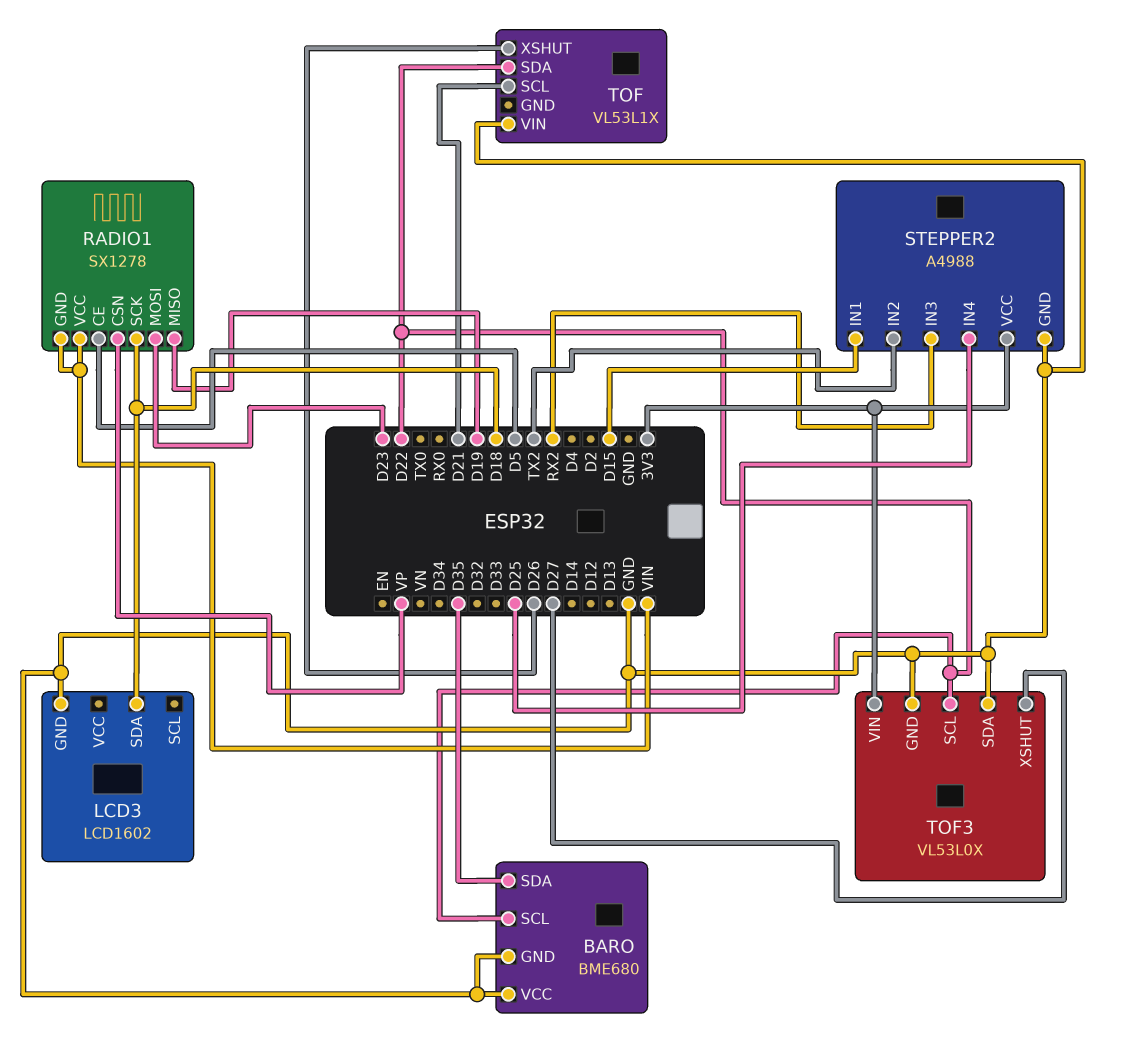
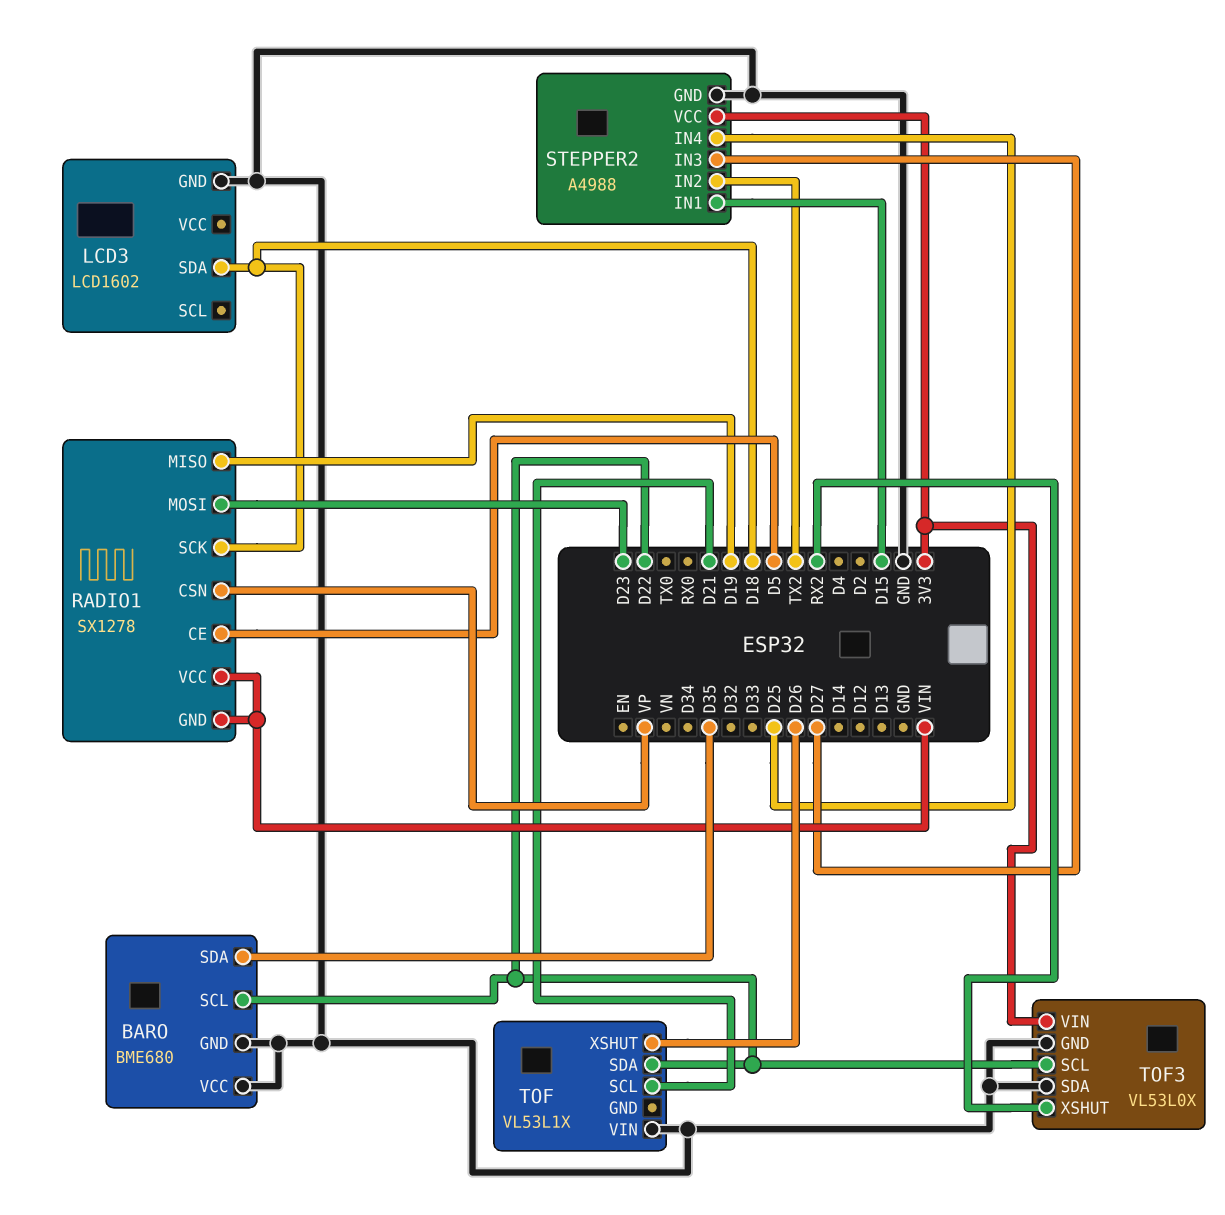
STEPPER2 pin IN3: RX2 -> D27
TOF3 pin XSHUT: D27 -> RX2

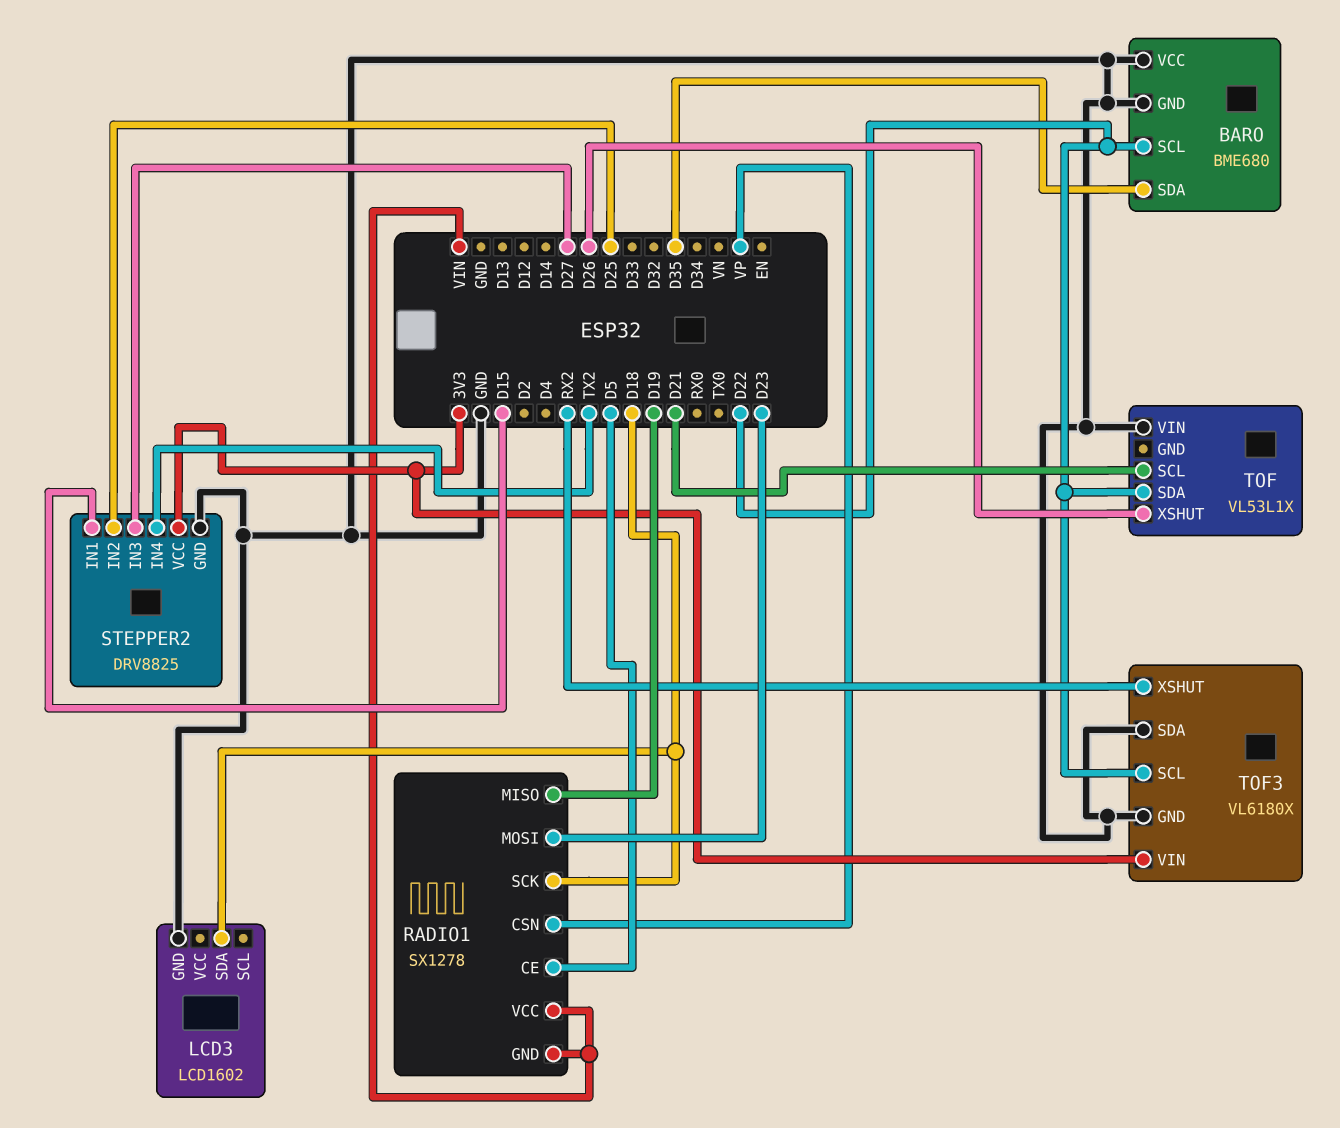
STEPPER2: A4988 -> DRV8825
STEPPER2 pin IN2: TX2 -> D25
STEPPER2 pin IN4: D25 -> TX2
TOF3: VL53L0X -> VL6180X

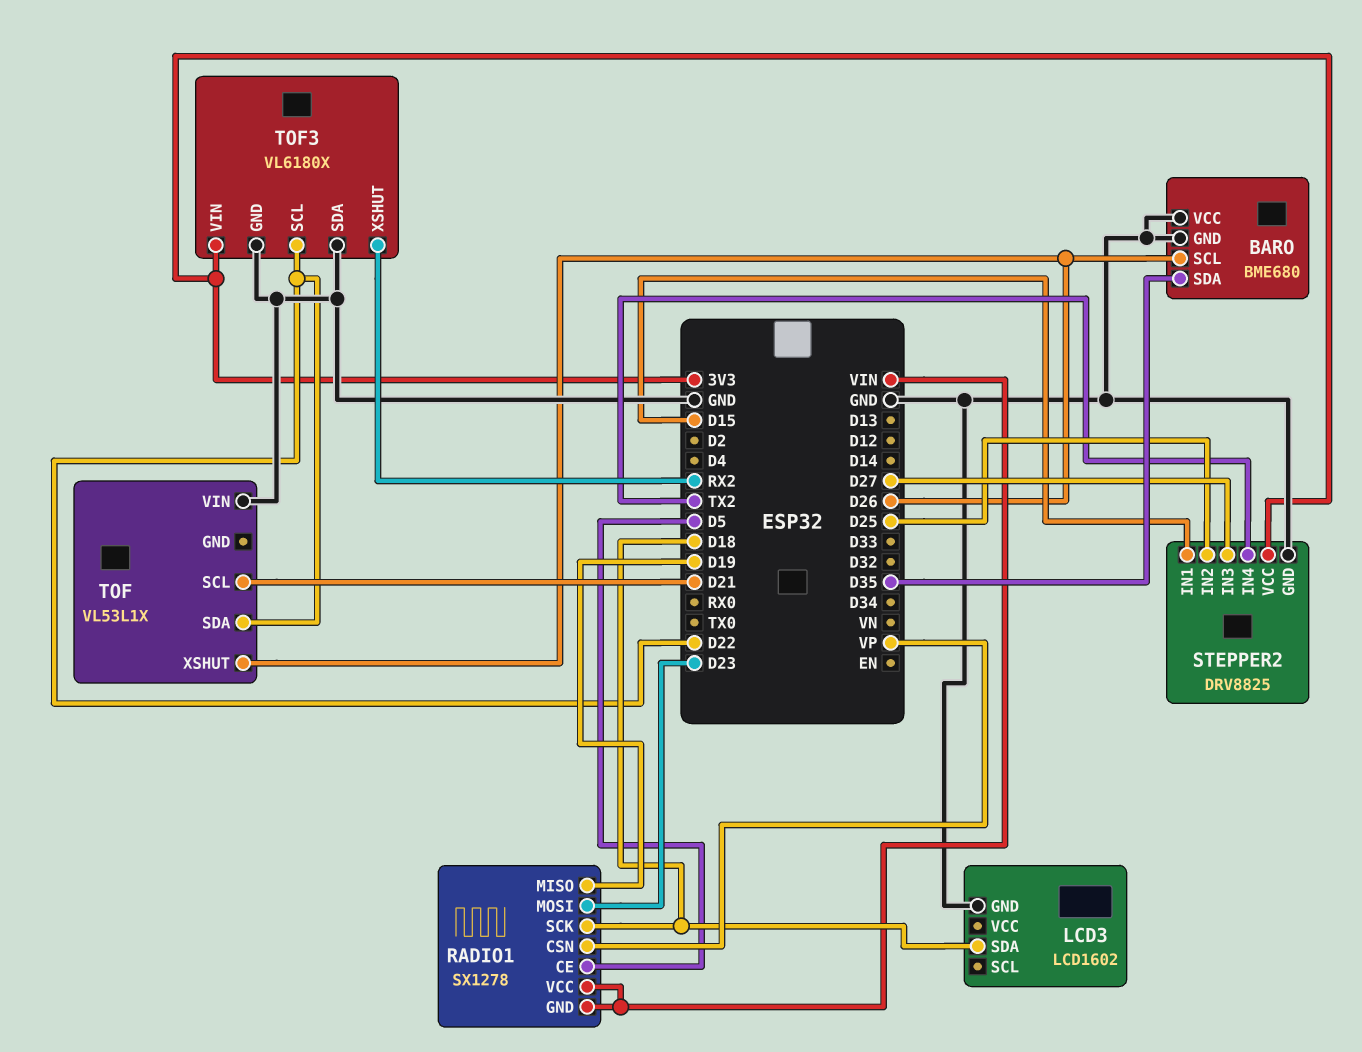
BARO pin SCL: D22 -> D26

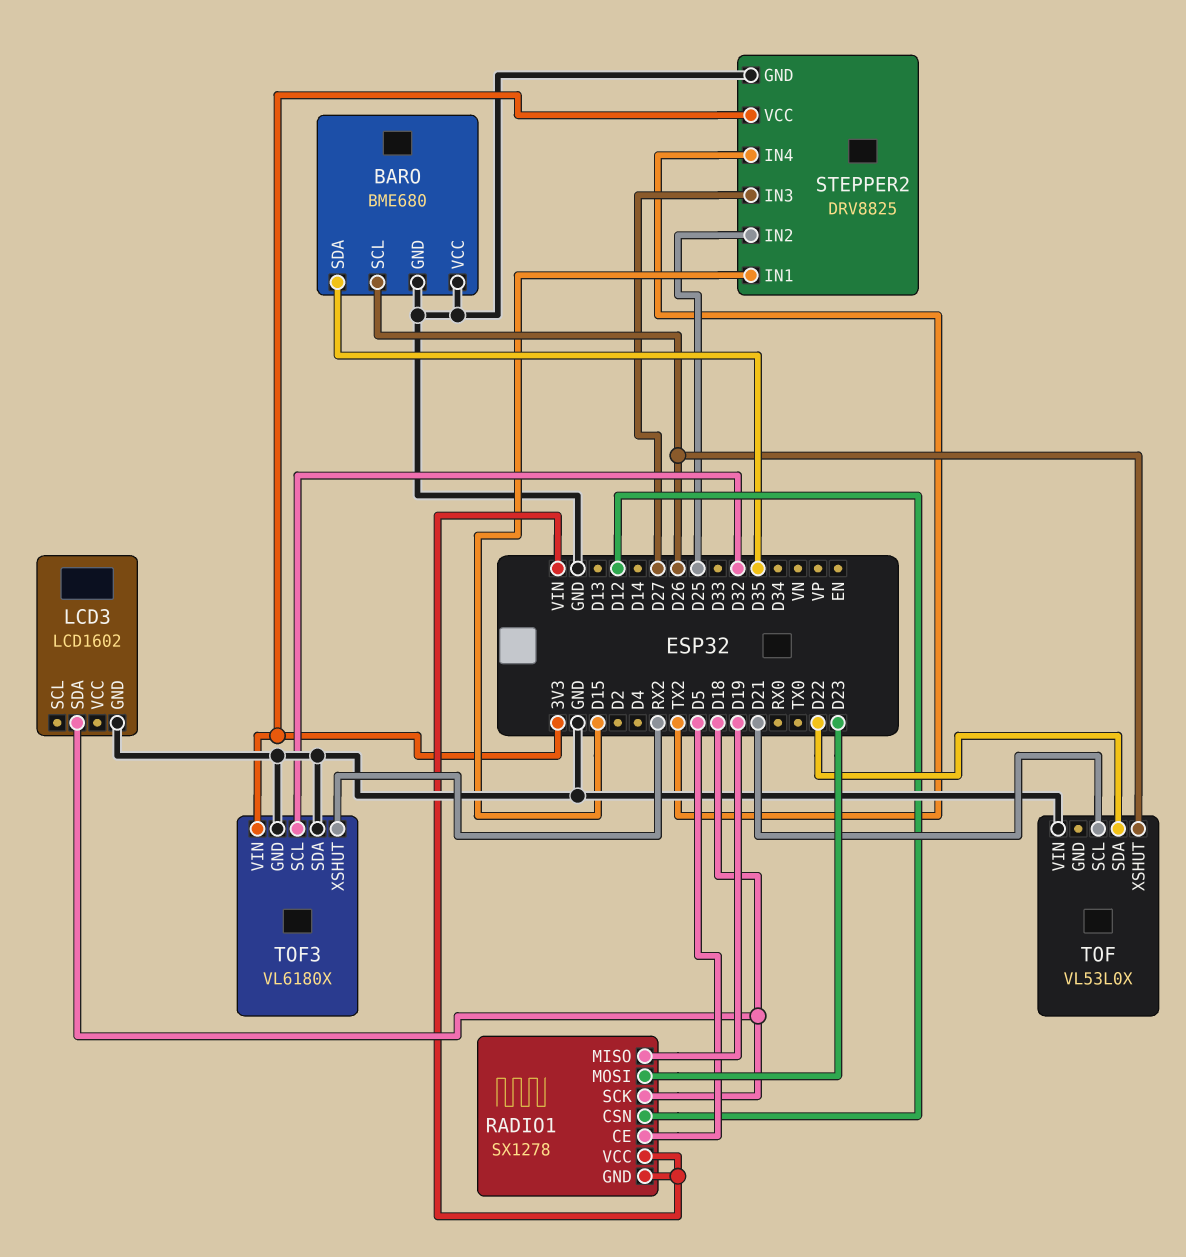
RADIO1 pin CSN: VP -> D12
TOF: VL53L1X -> VL53L0X
TOF3 pin SCL: D22 -> D32

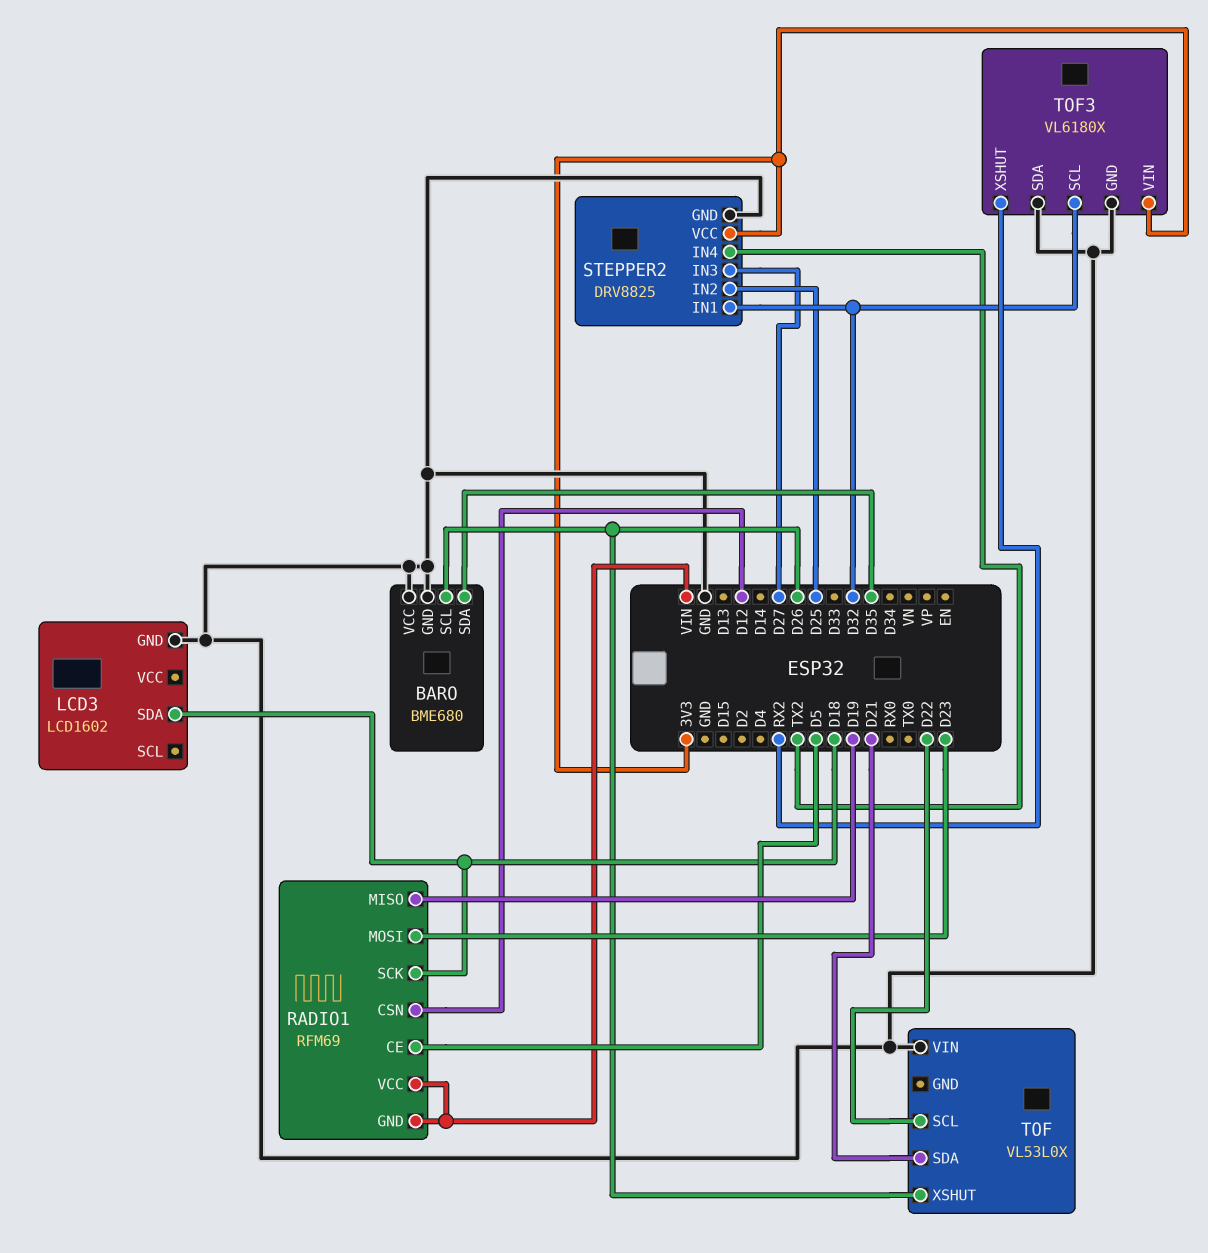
RADIO1: SX1278 -> RFM69
STEPPER2 pin IN1: D15 -> D32
TOF pin SCL: D21 -> D22
TOF pin SDA: D22 -> D21

